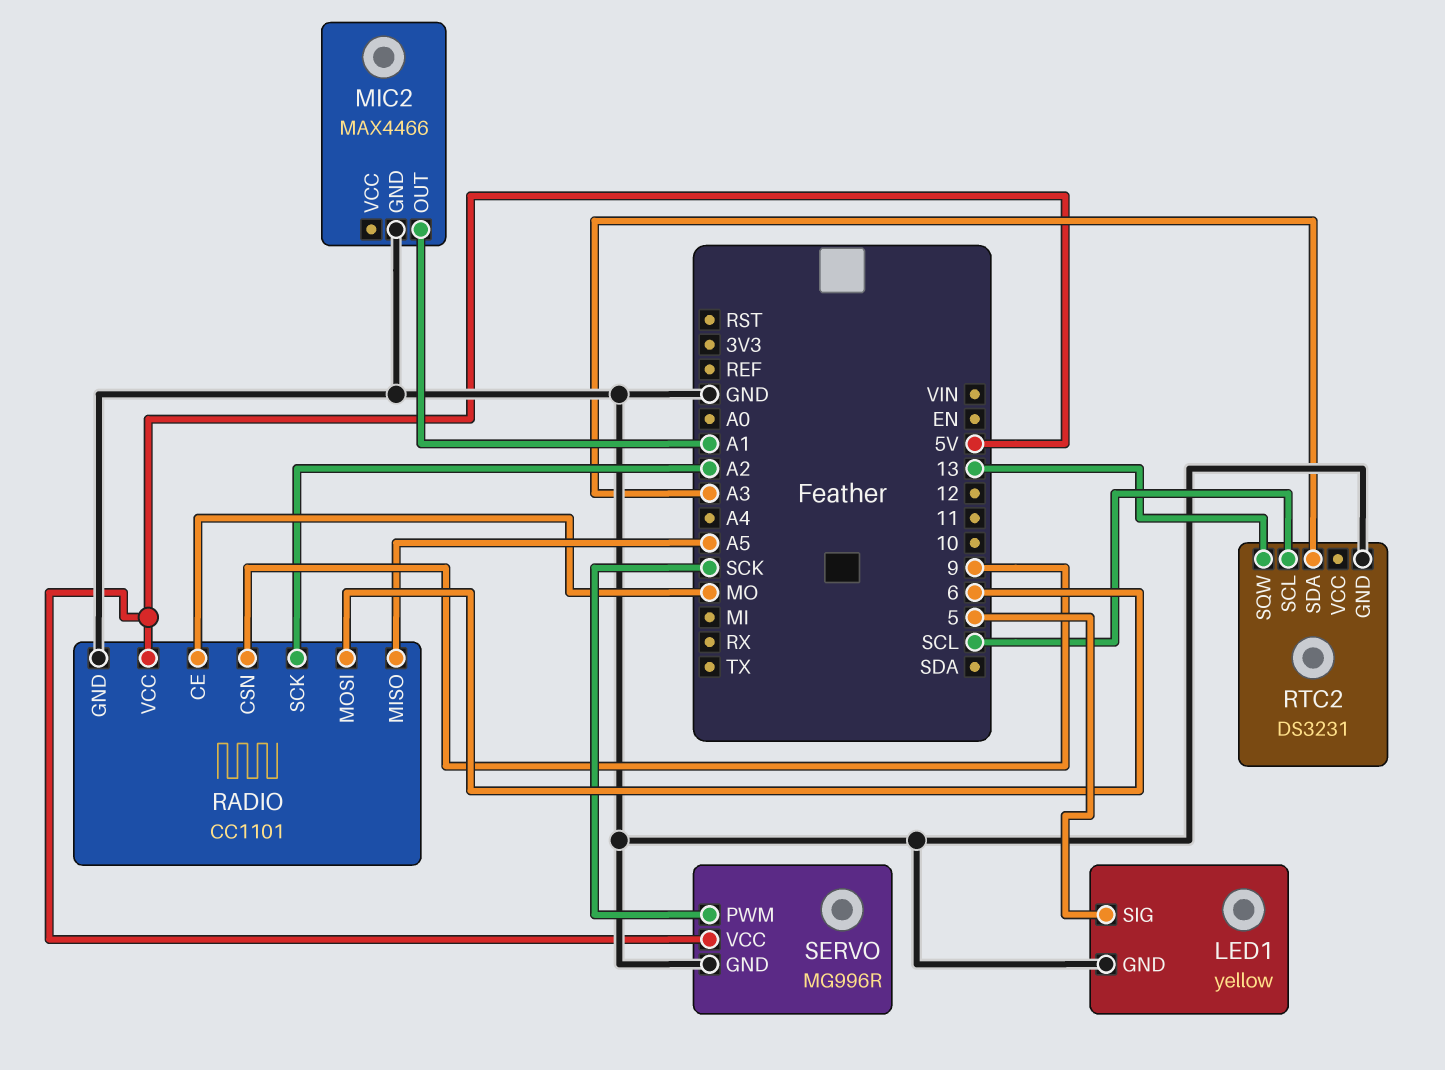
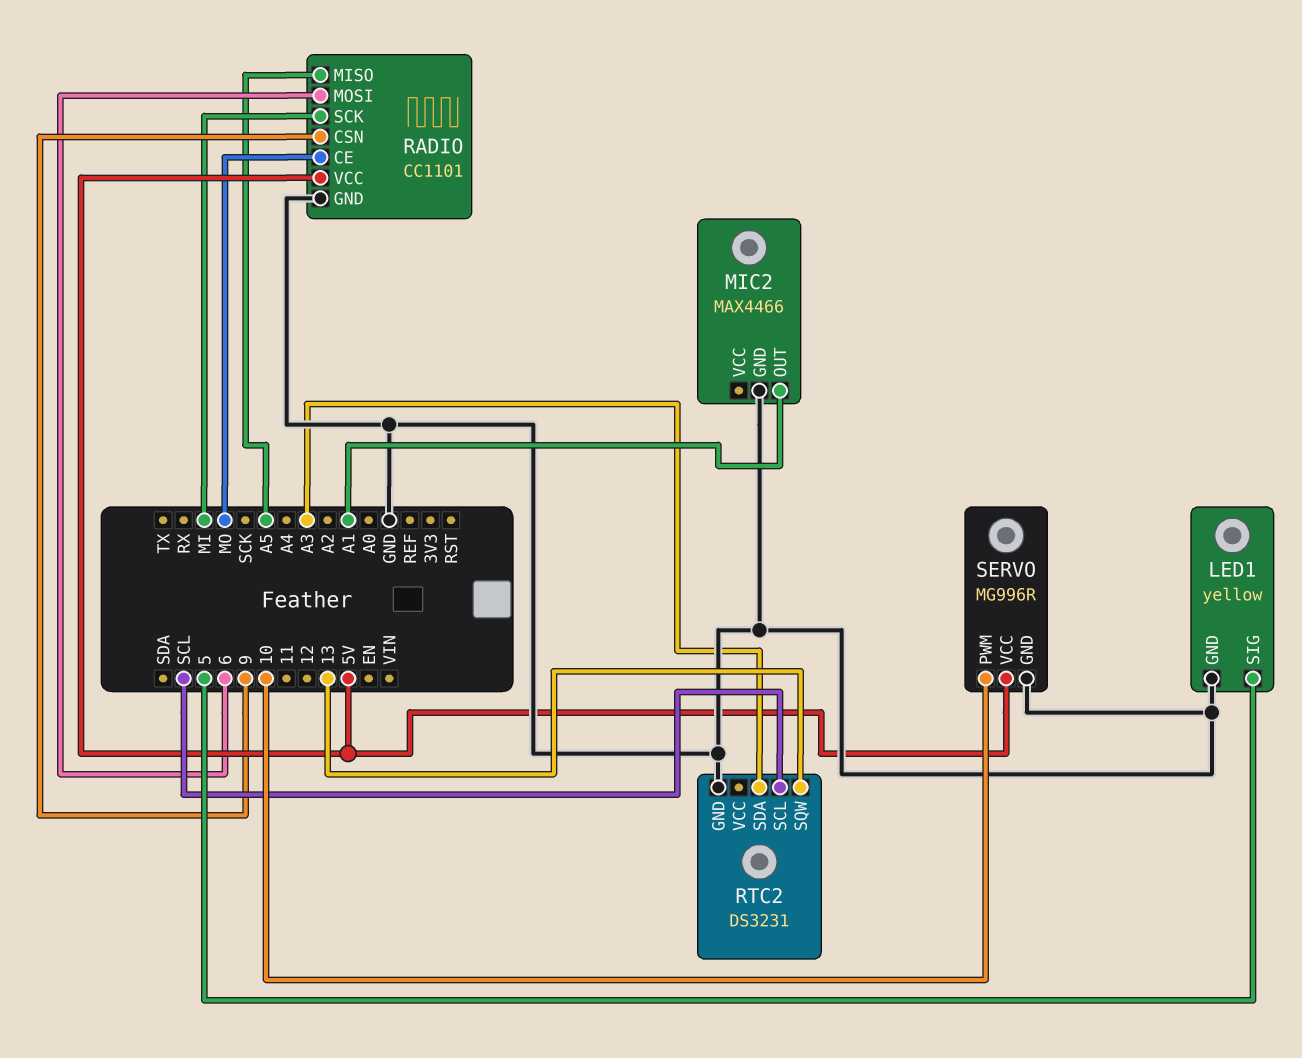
RADIO pin SCK: A2 -> MI
SERVO pin PWM: SCK -> 10

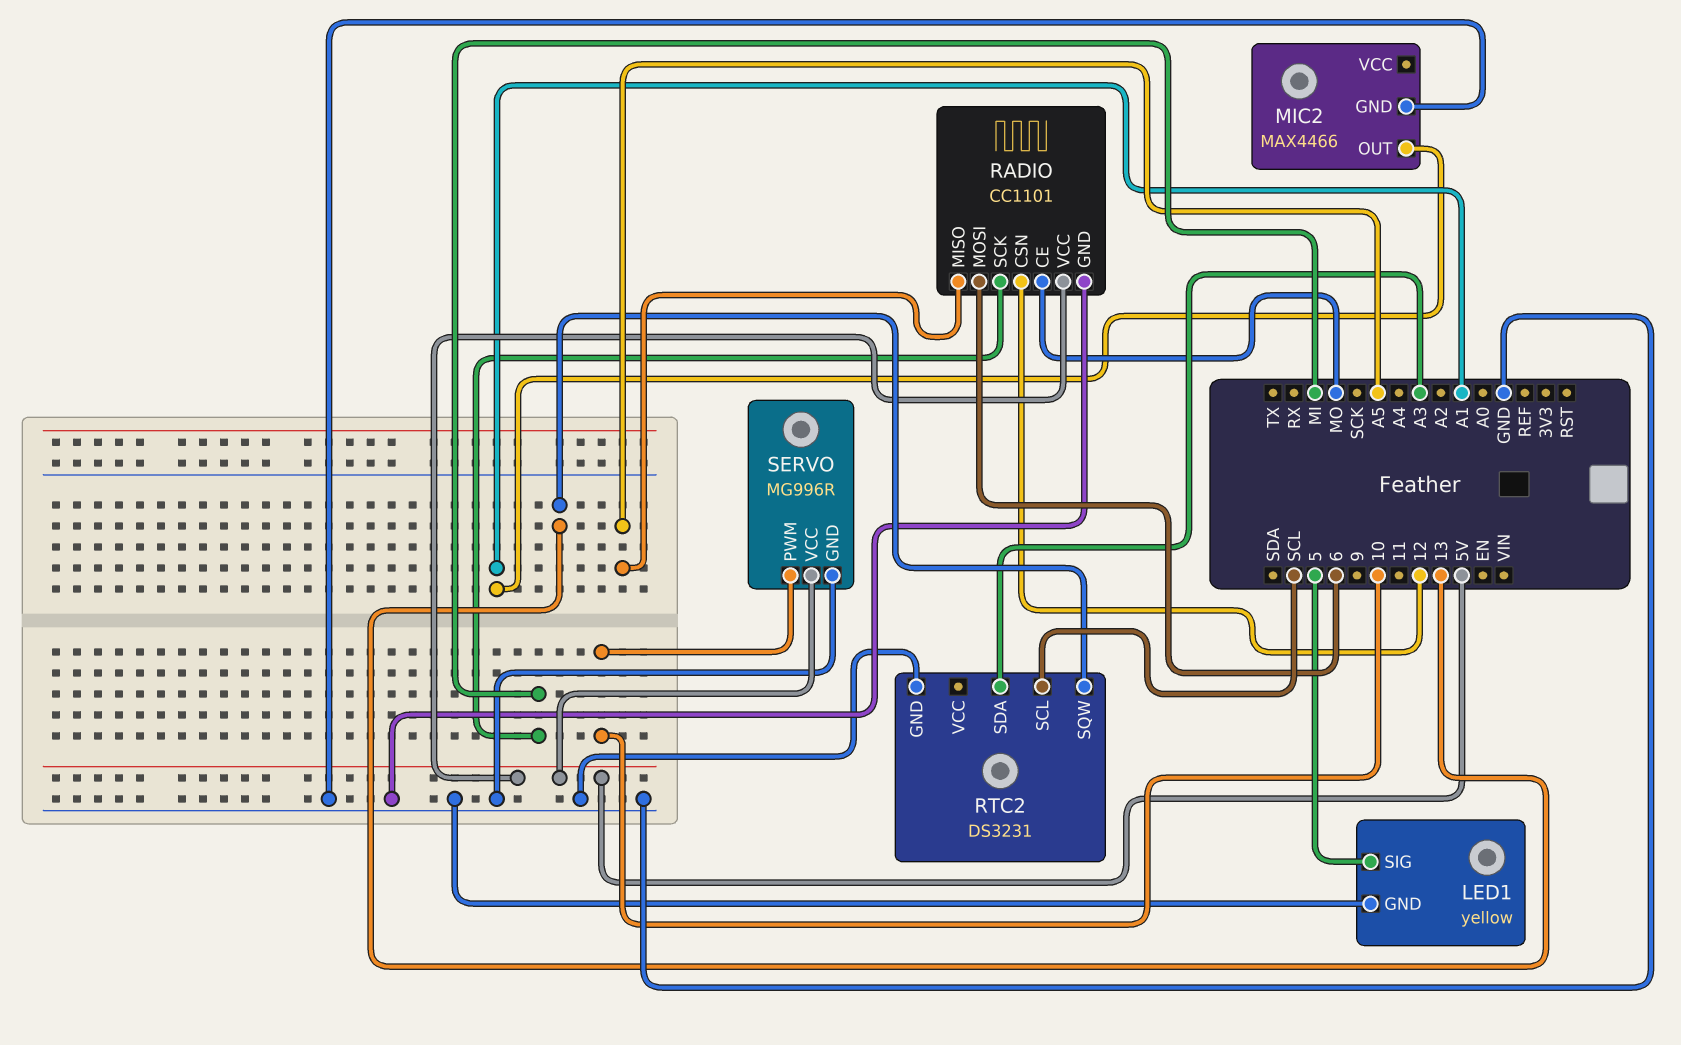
RADIO pin CSN: 9 -> 12

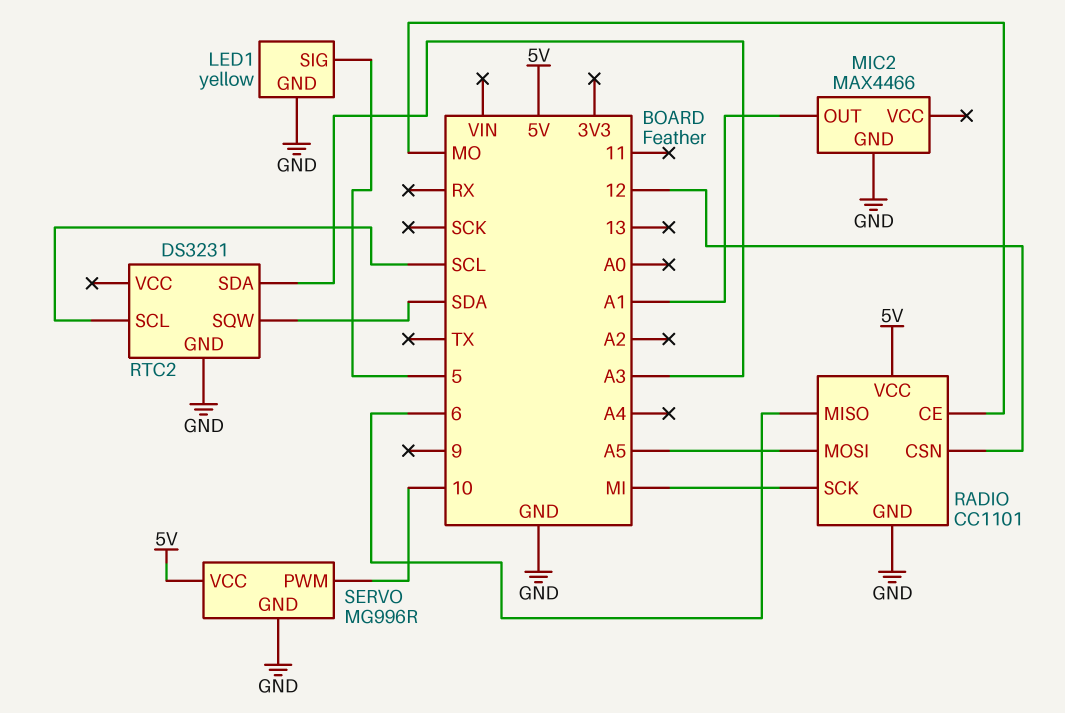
RADIO pin MISO: A5 -> 6
RADIO pin MOSI: 6 -> A5
RTC2 pin SQW: 13 -> SDA

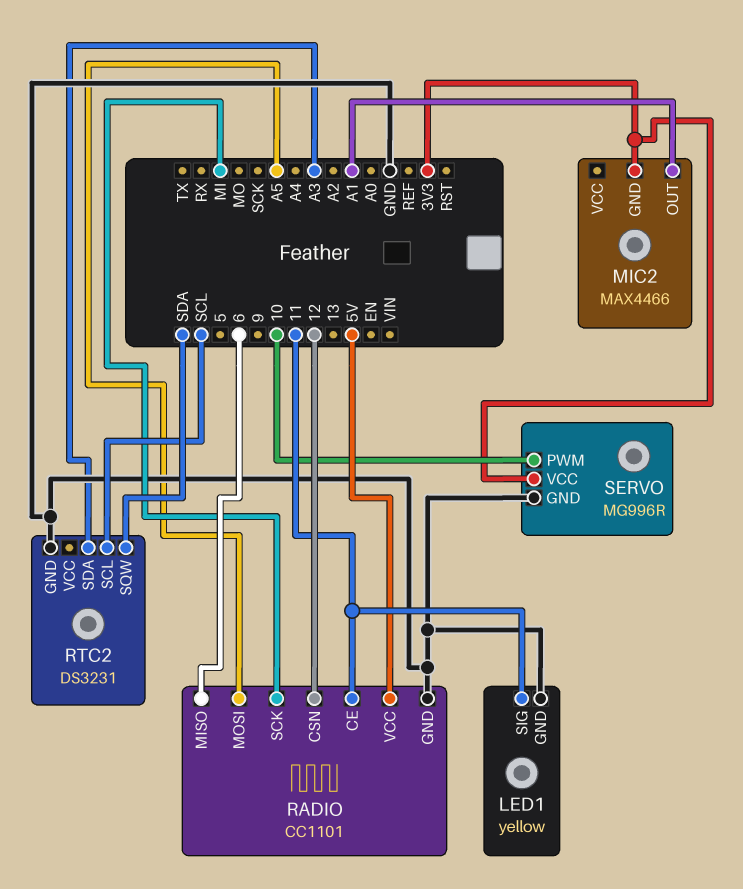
LED1 pin SIG: 5 -> 11
MIC2 pin GND: GND -> 3V3
RADIO pin CE: MO -> 11
SERVO pin VCC: 5V -> 3V3

